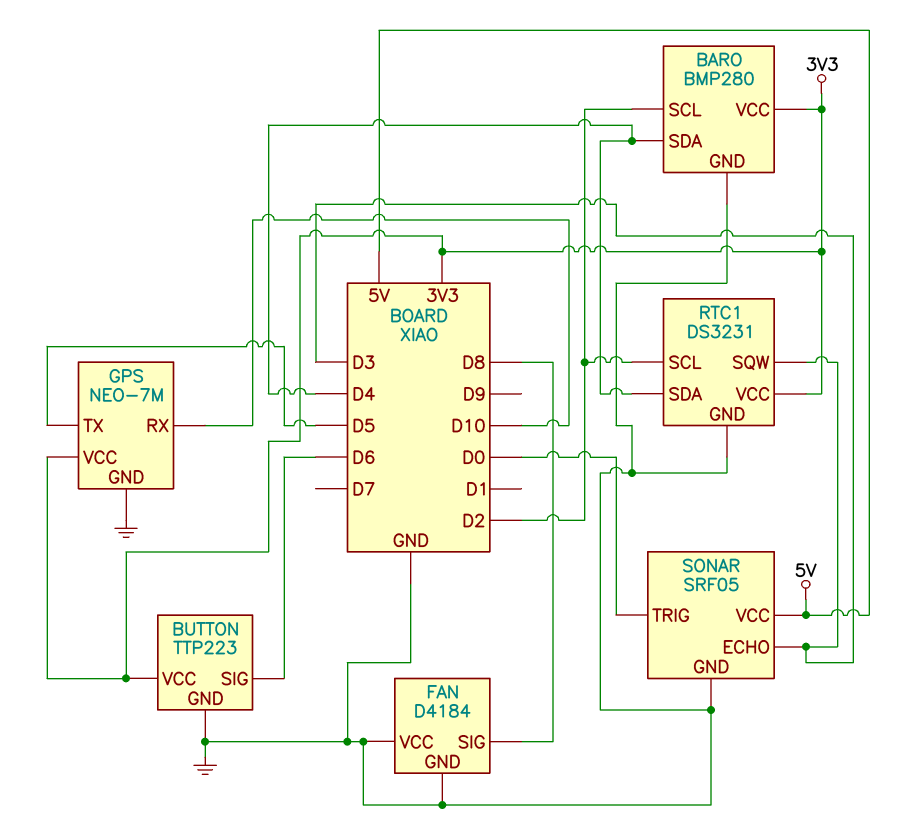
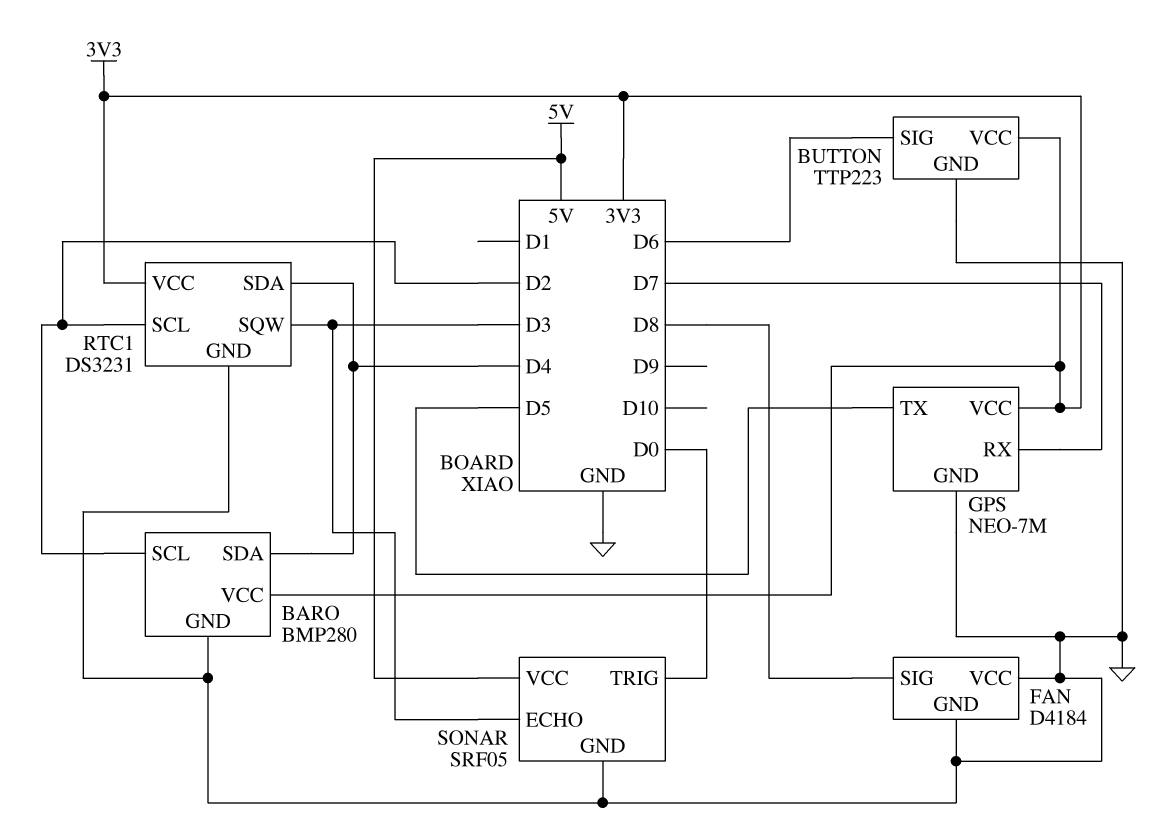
GPS pin RX: D10 -> D7

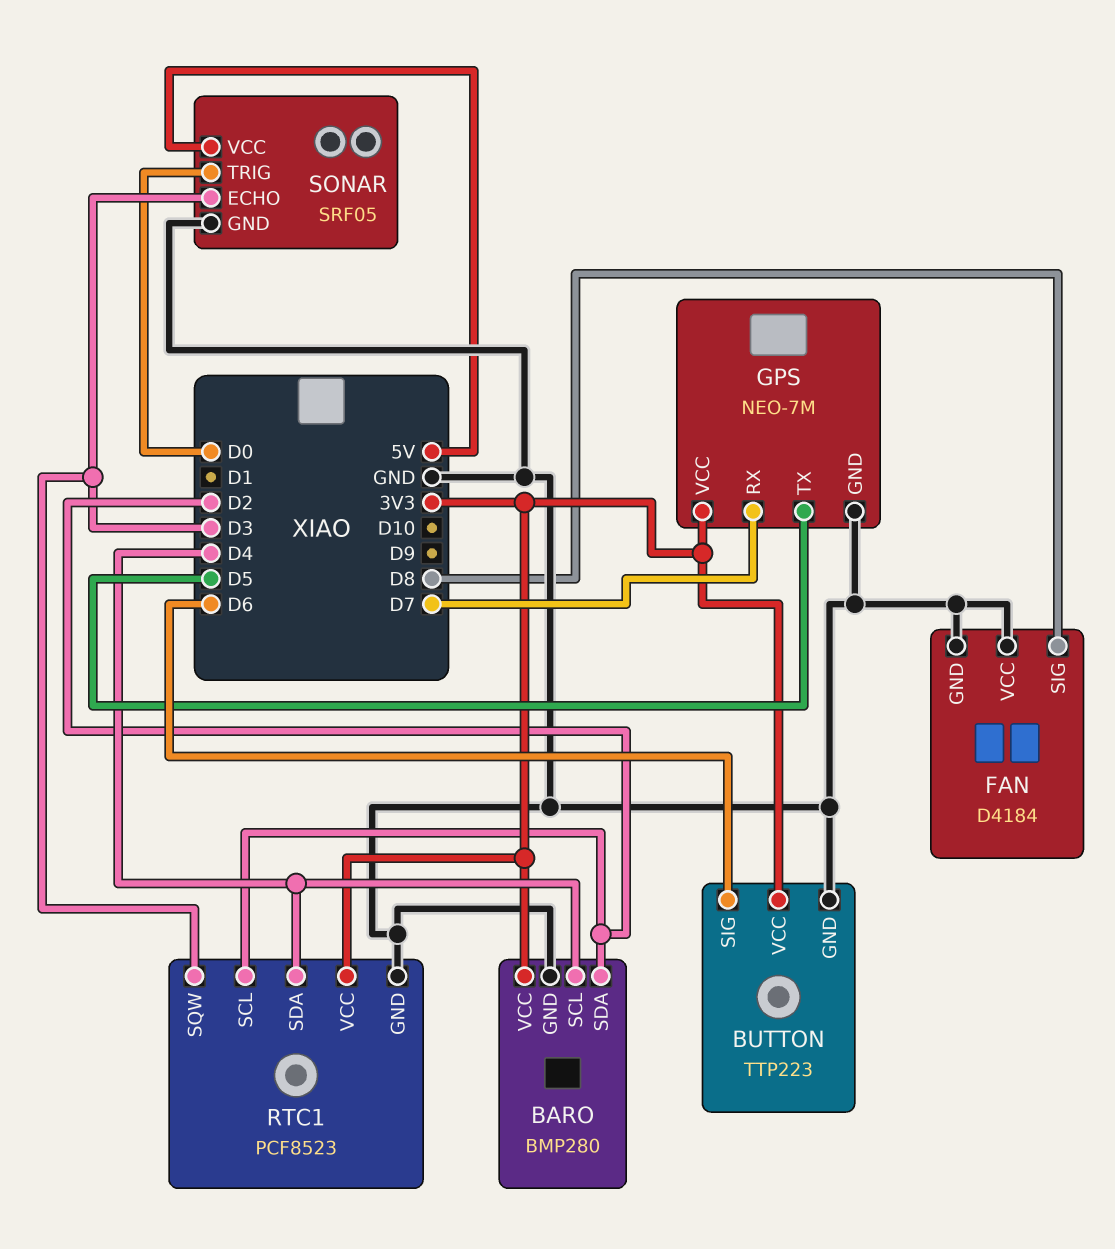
BARO pin SCL: D2 -> D4
BARO pin SDA: D4 -> D2
RTC1: DS3231 -> PCF8523

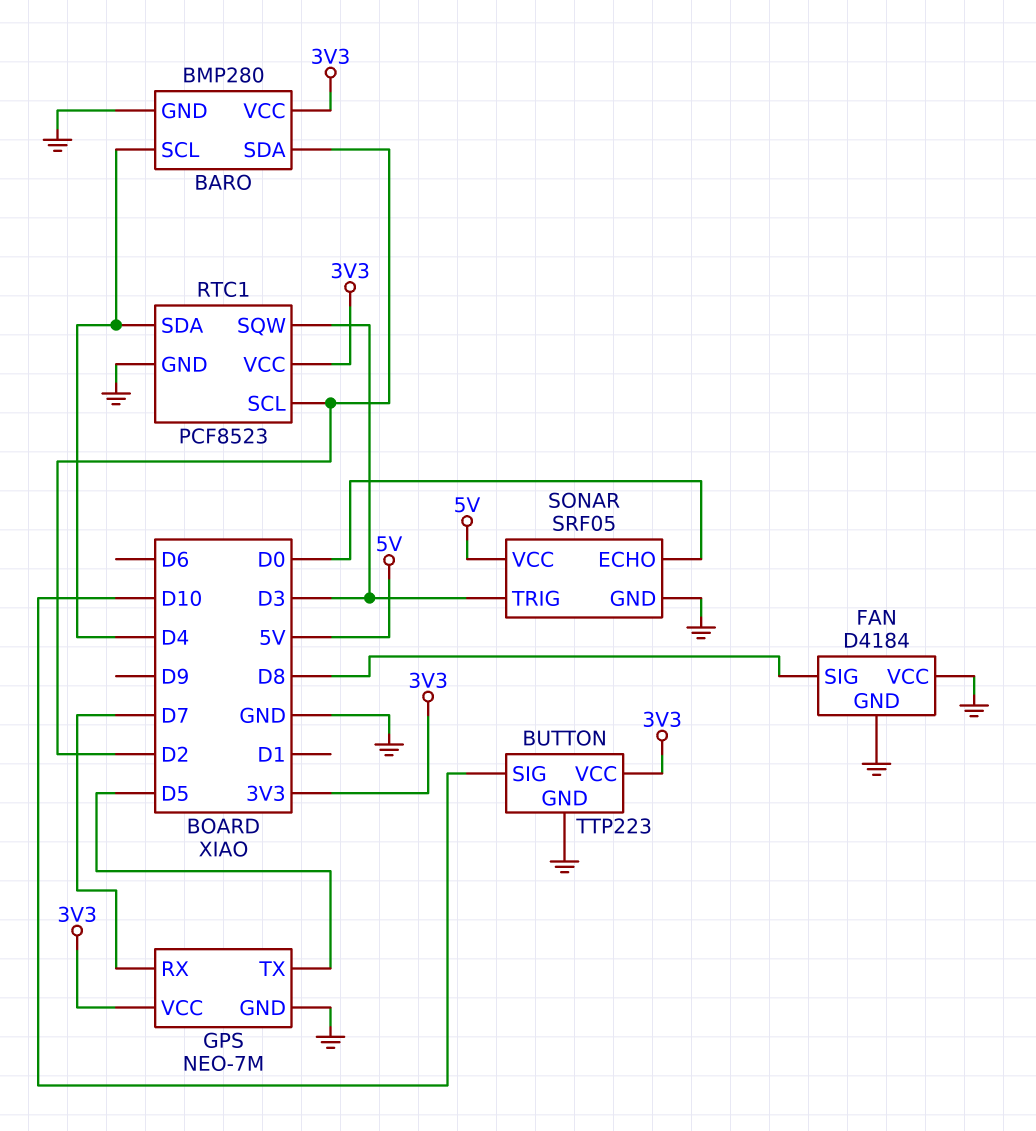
BUTTON pin SIG: D6 -> D10
SONAR pin ECHO: D3 -> D0
SONAR pin TRIG: D0 -> D3

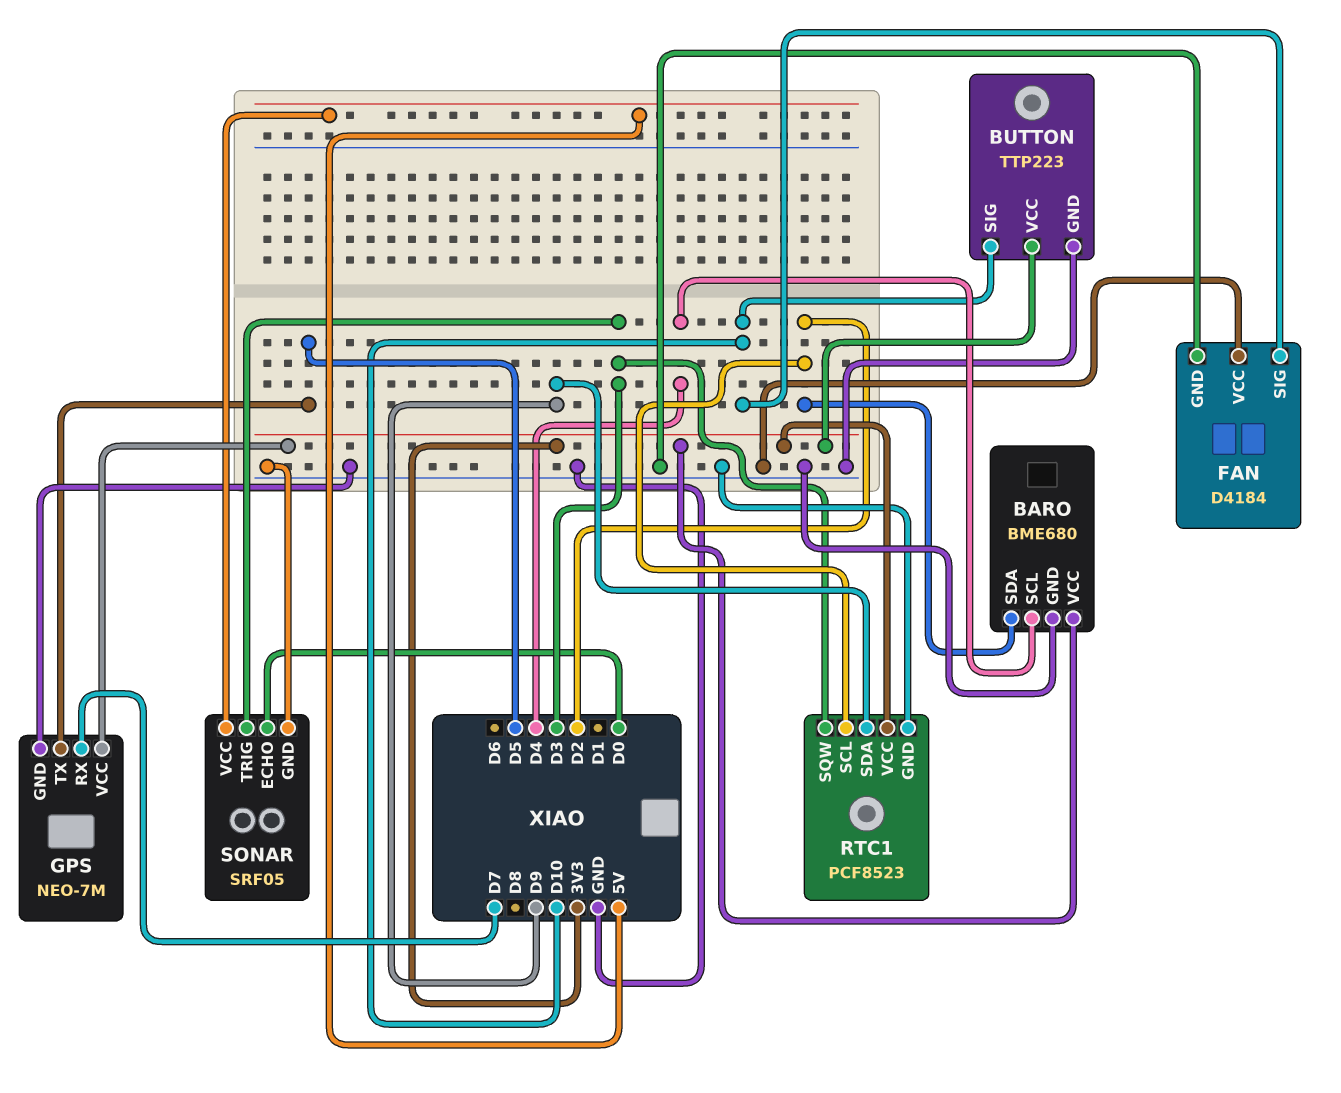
BARO: BMP280 -> BME680
FAN pin SIG: D8 -> D10
RTC1 pin SDA: D4 -> D9

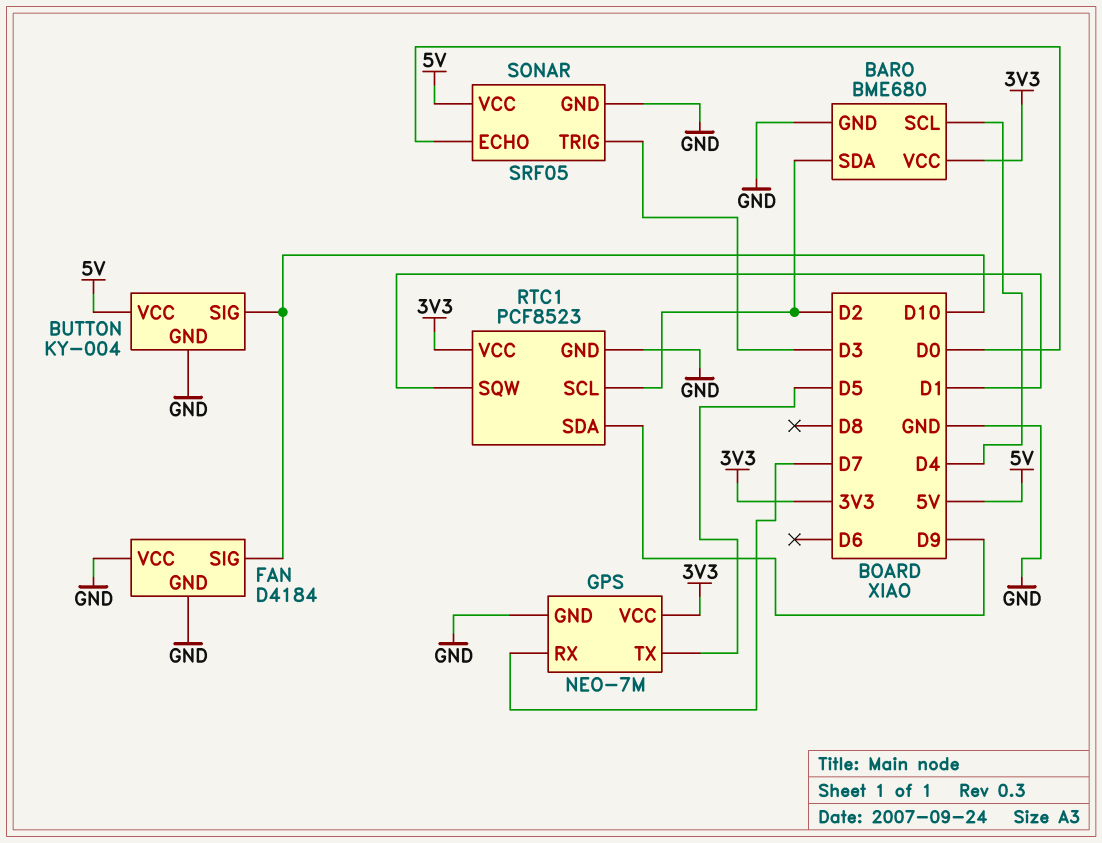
BUTTON: TTP223 -> KY-004
BUTTON pin VCC: 3V3 -> 5V
RTC1 pin SQW: D3 -> D1

